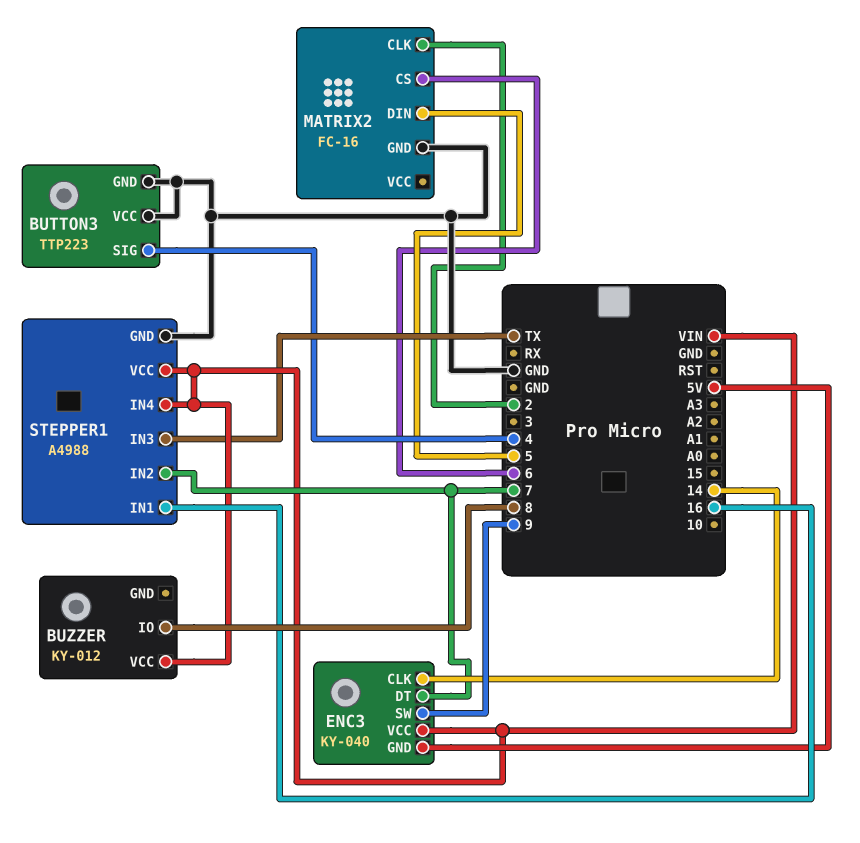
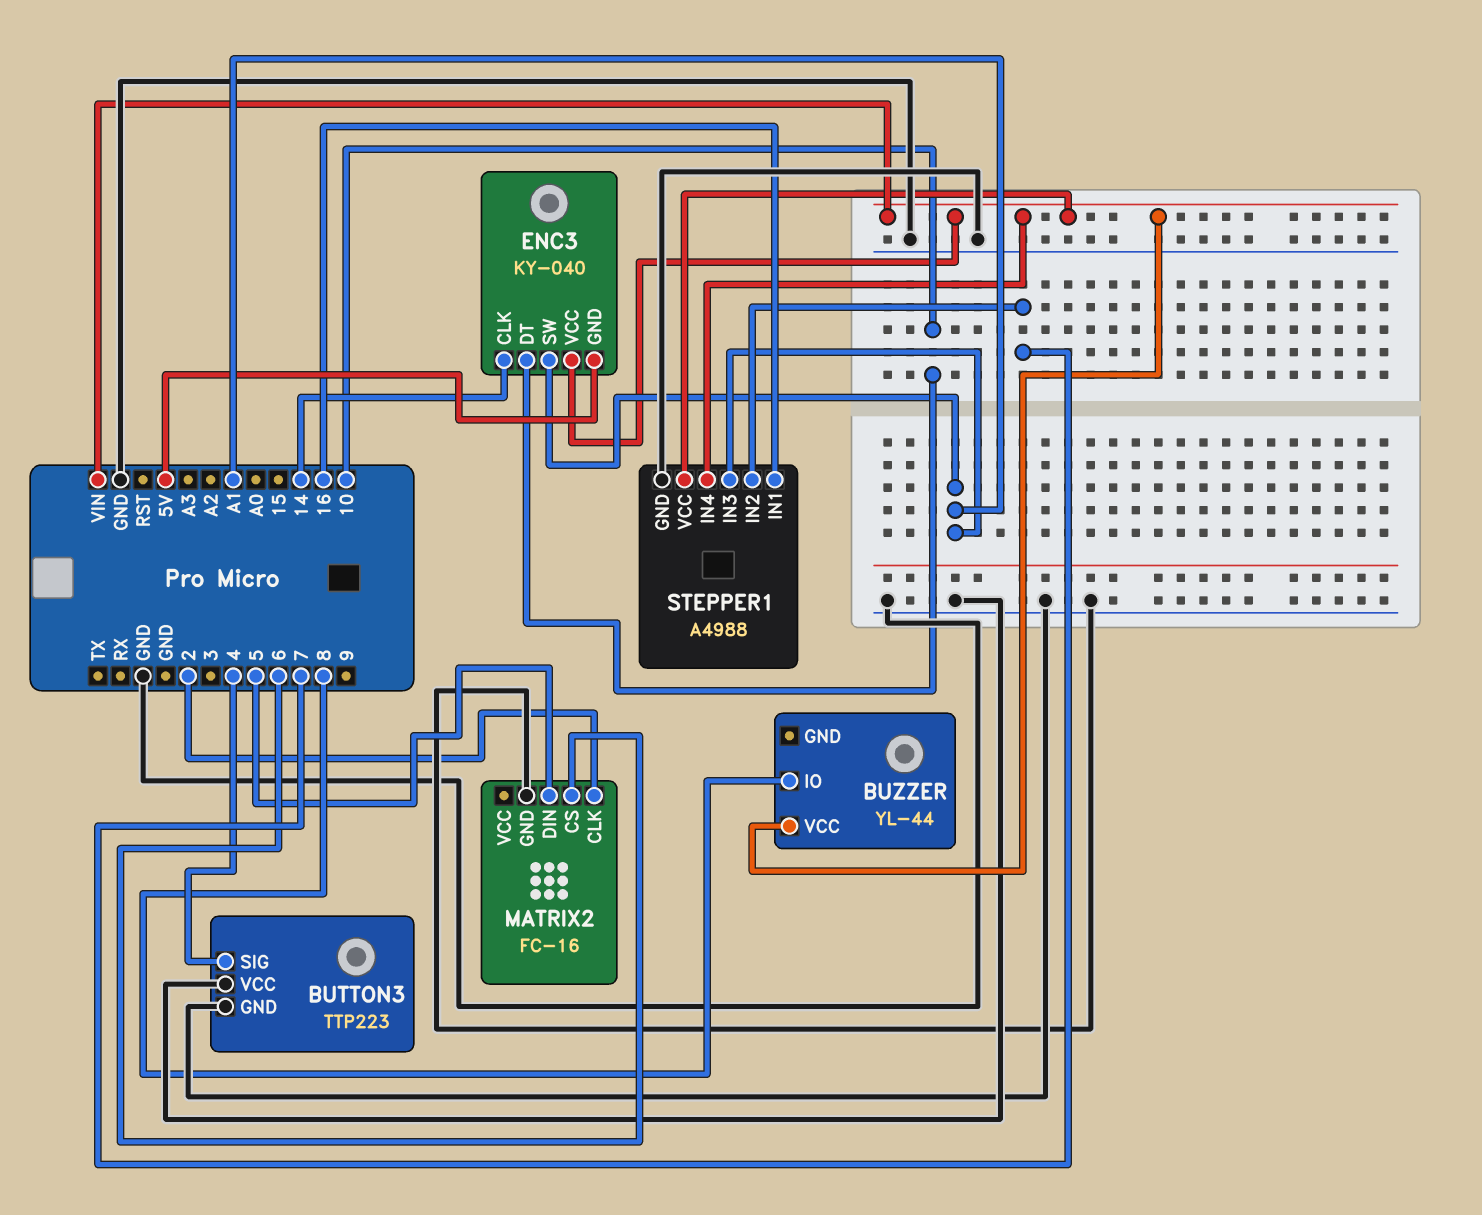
BUZZER: KY-012 -> YL-44
ENC3 pin DT: 7 -> 10
ENC3 pin SW: 9 -> A1
STEPPER1 pin IN3: TX -> A1

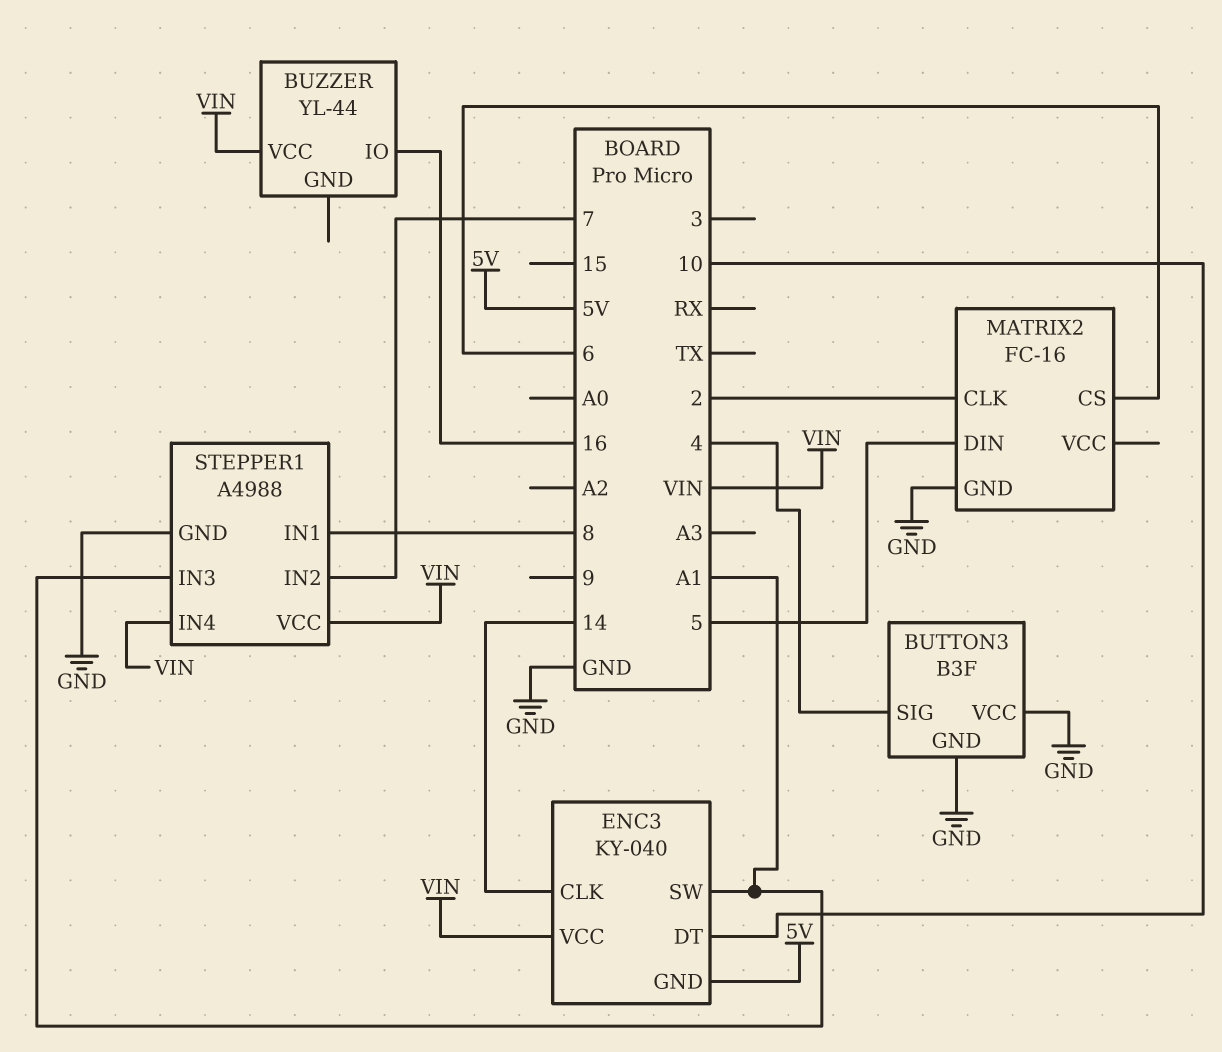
BUTTON3: TTP223 -> B3F
BUZZER pin IO: 8 -> 16
STEPPER1 pin IN1: 16 -> 8

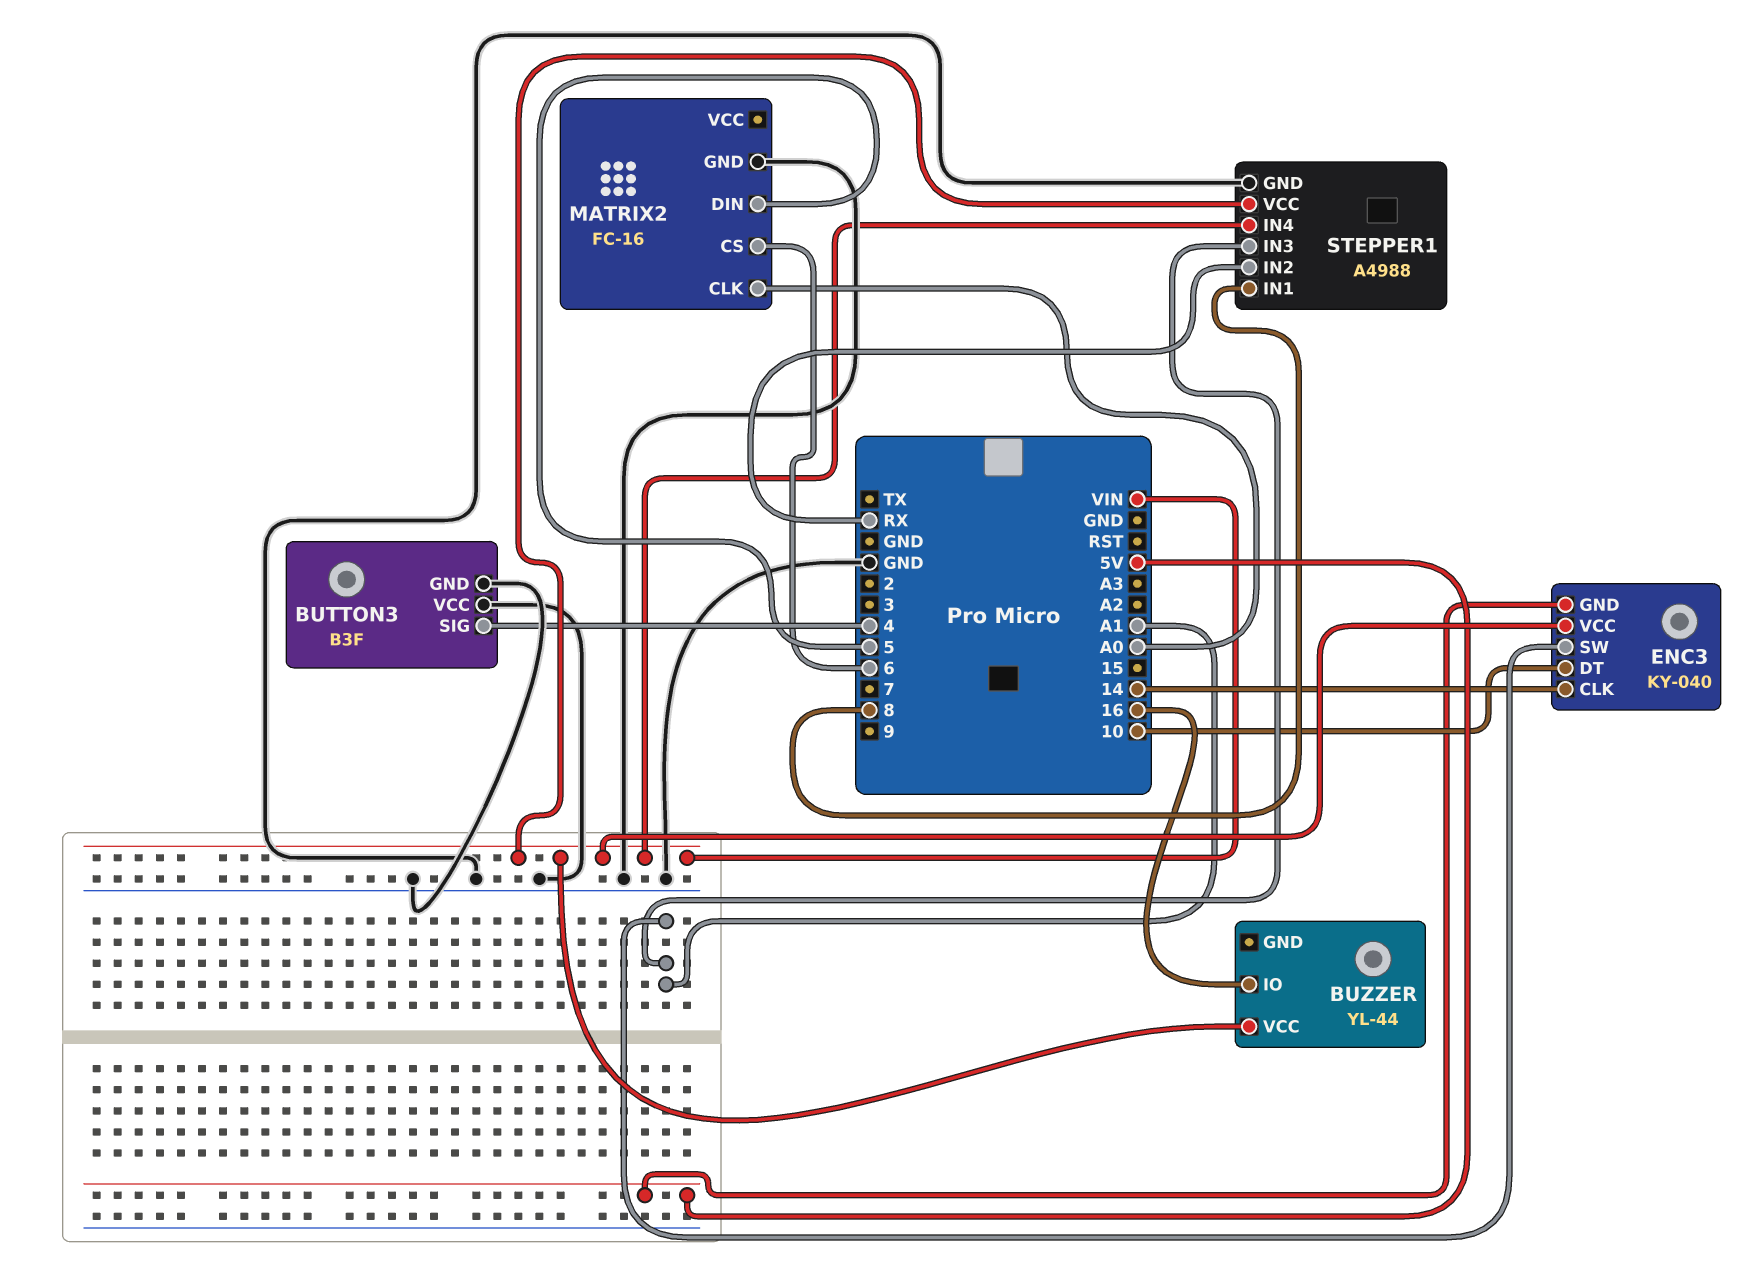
MATRIX2 pin CLK: 2 -> A0
STEPPER1 pin IN2: 7 -> RX

